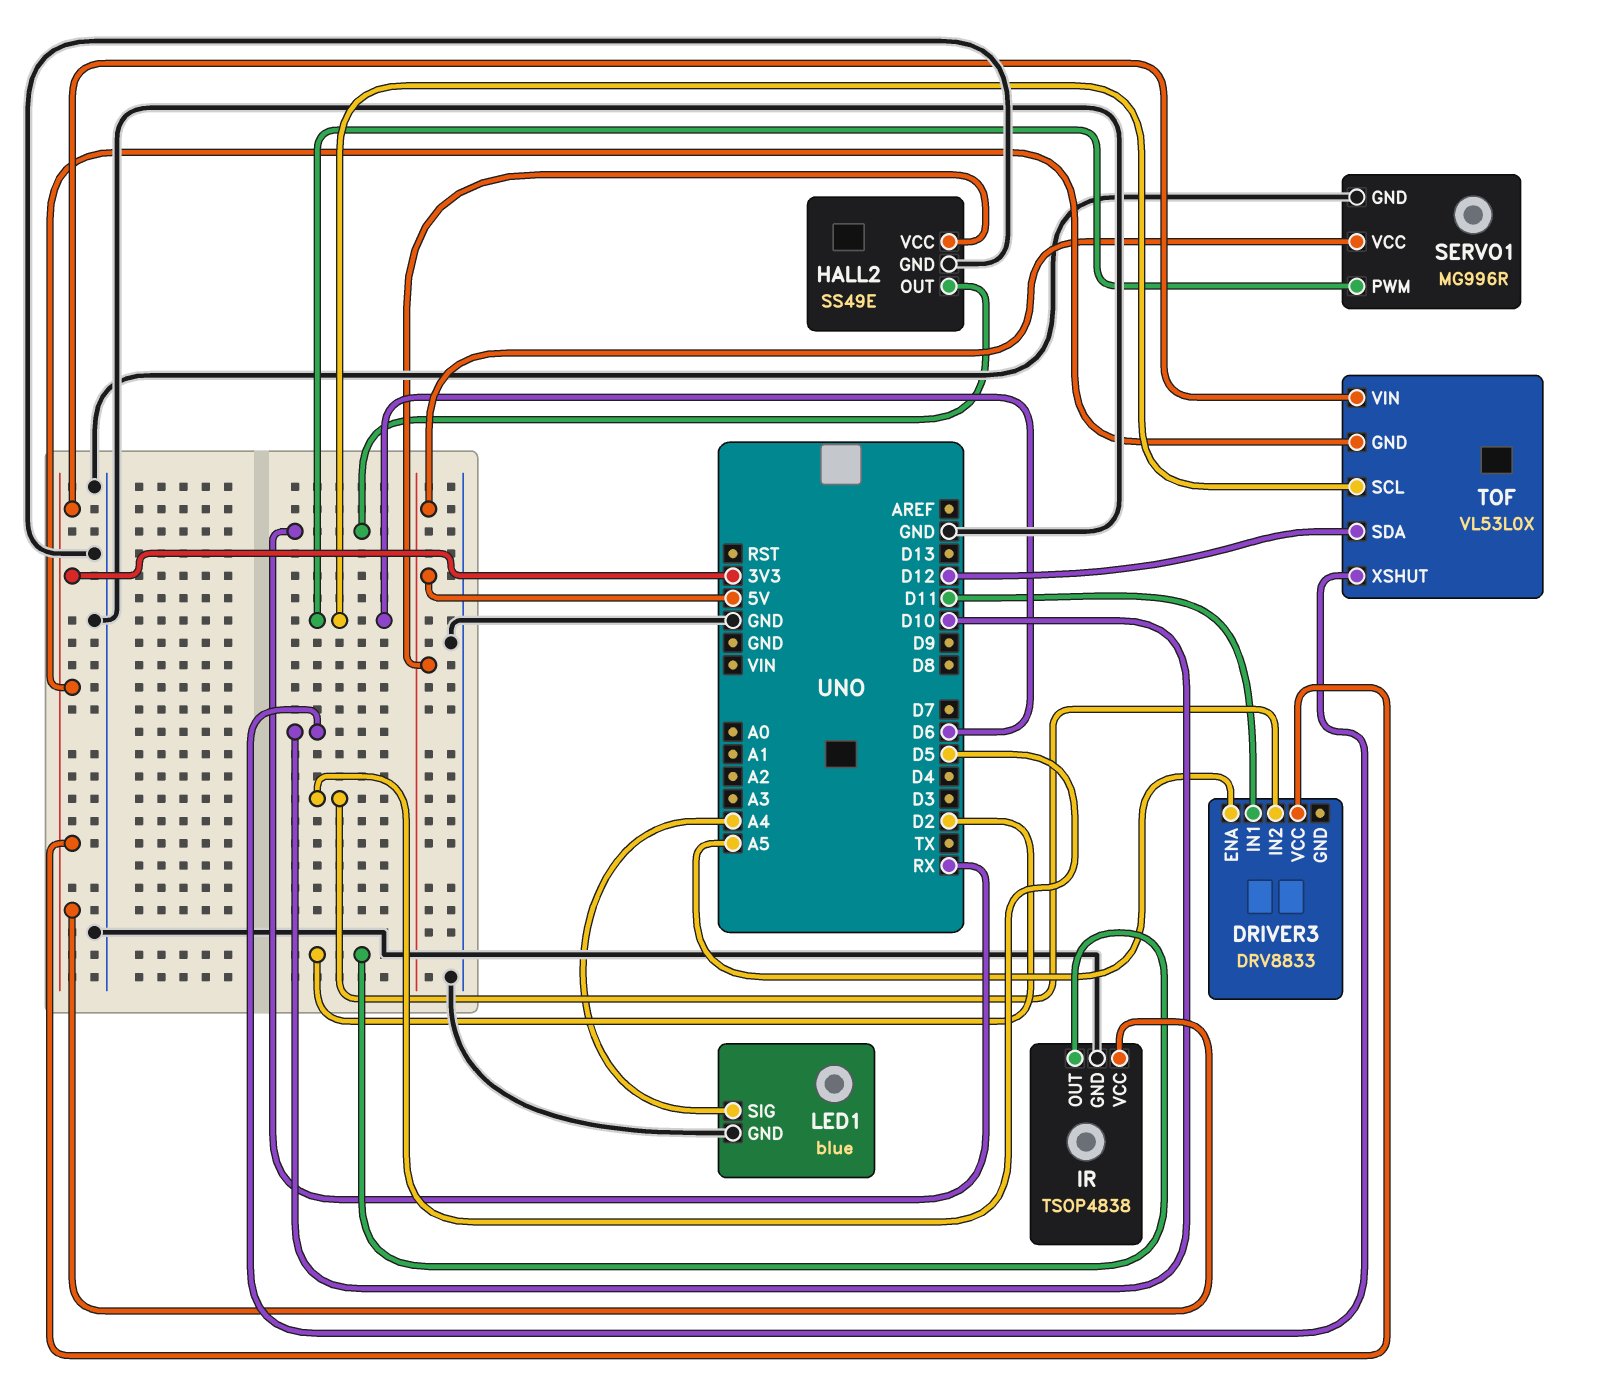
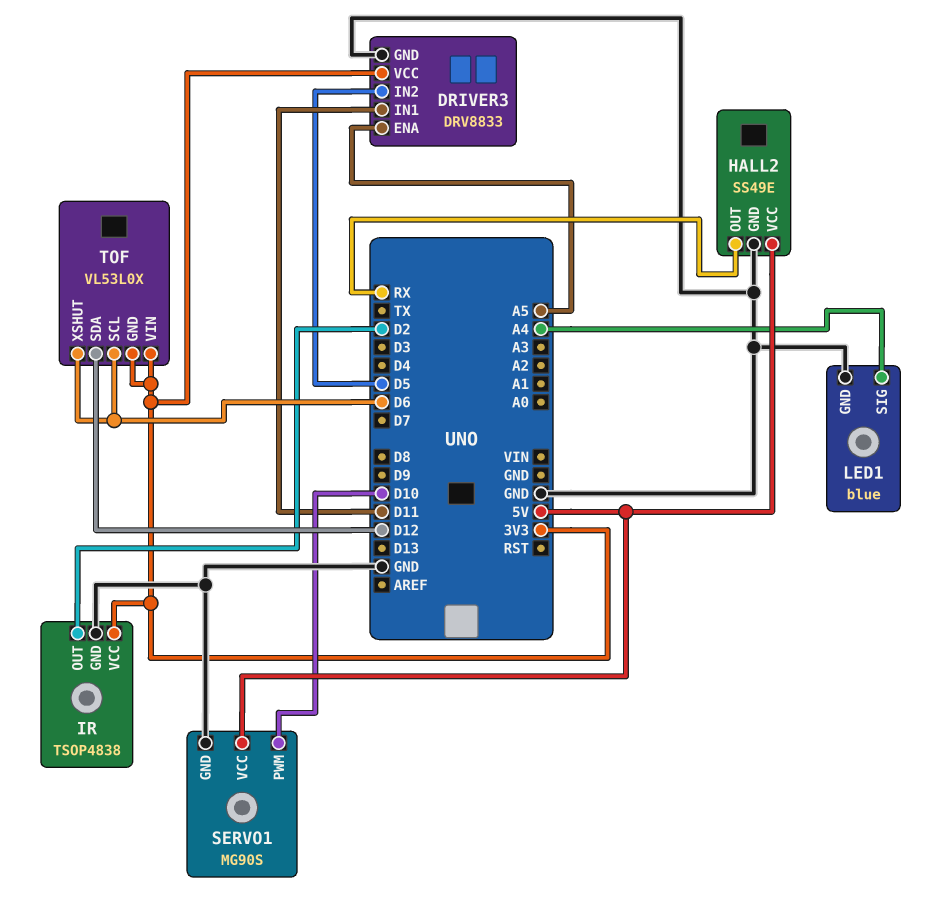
DRIVER3 pin GND: none -> GND
SERVO1: MG996R -> MG90S
SERVO1 pin PWM: D6 -> D10
TOF pin XSHUT: D10 -> D6

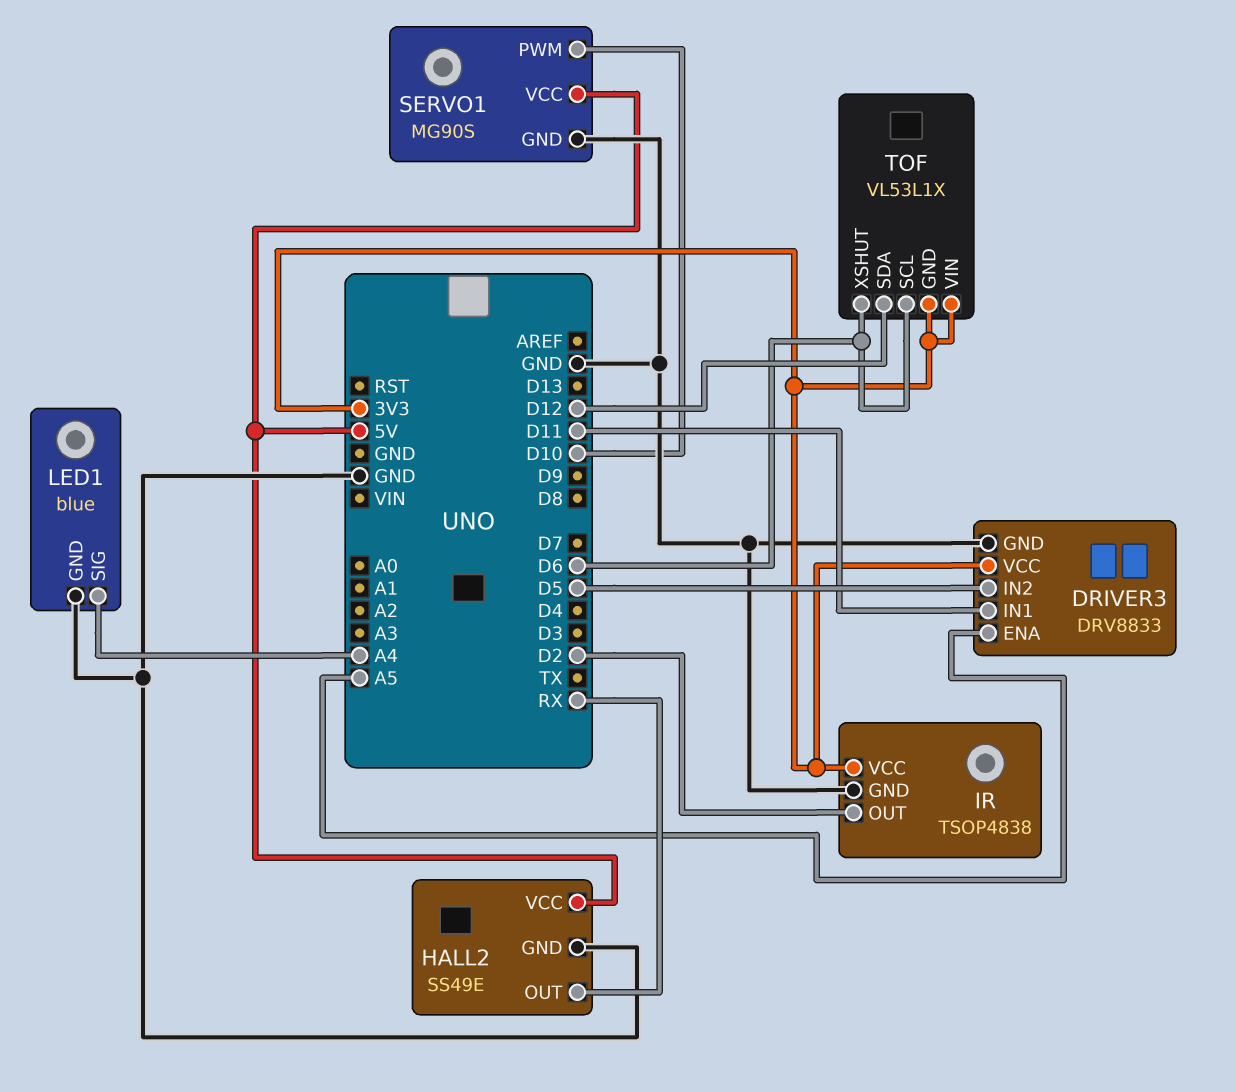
TOF: VL53L0X -> VL53L1X

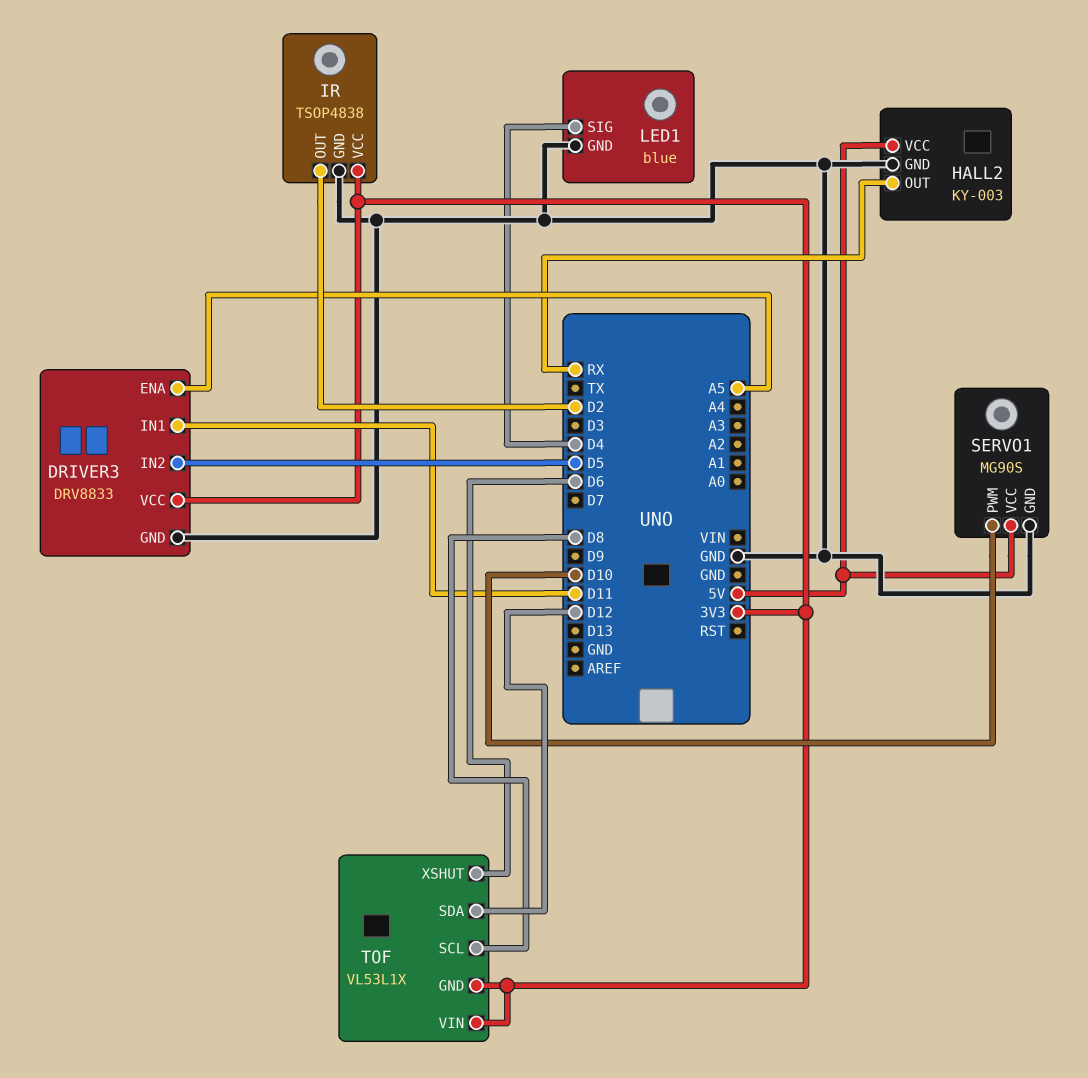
HALL2: SS49E -> KY-003
LED1 pin SIG: A4 -> D4
TOF pin SCL: D6 -> D8

